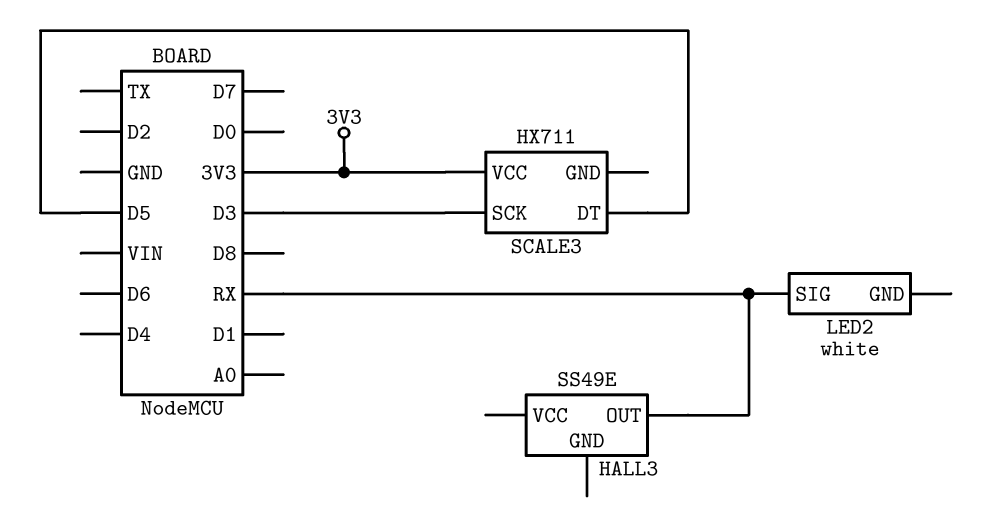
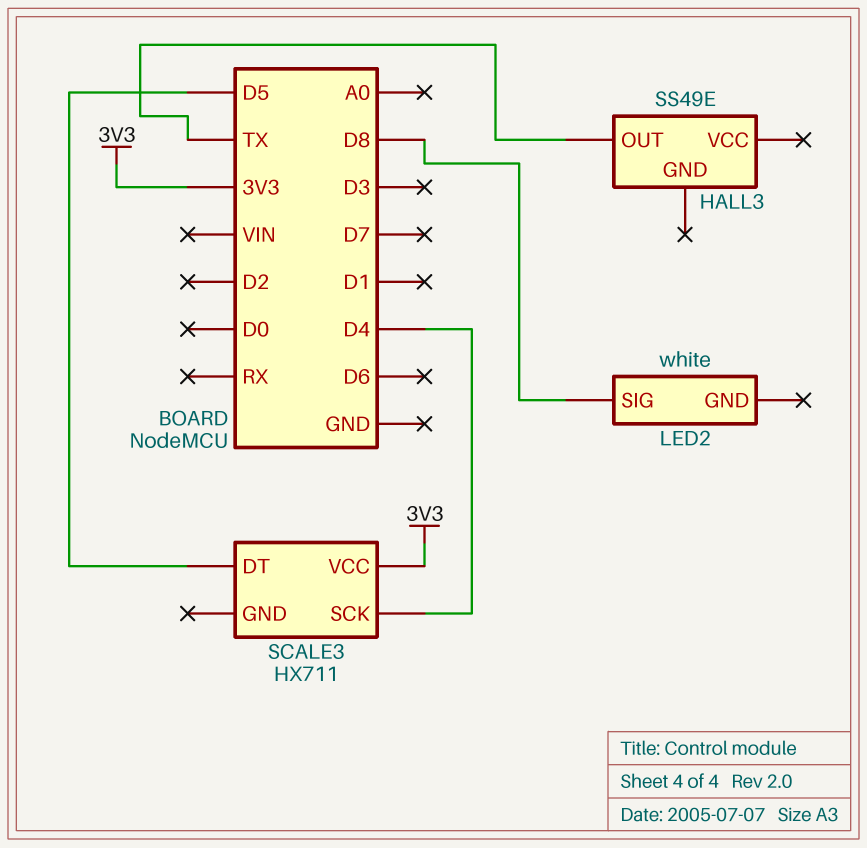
HALL3 pin OUT: RX -> TX
LED2 pin SIG: RX -> D8
SCALE3 pin SCK: D3 -> D4

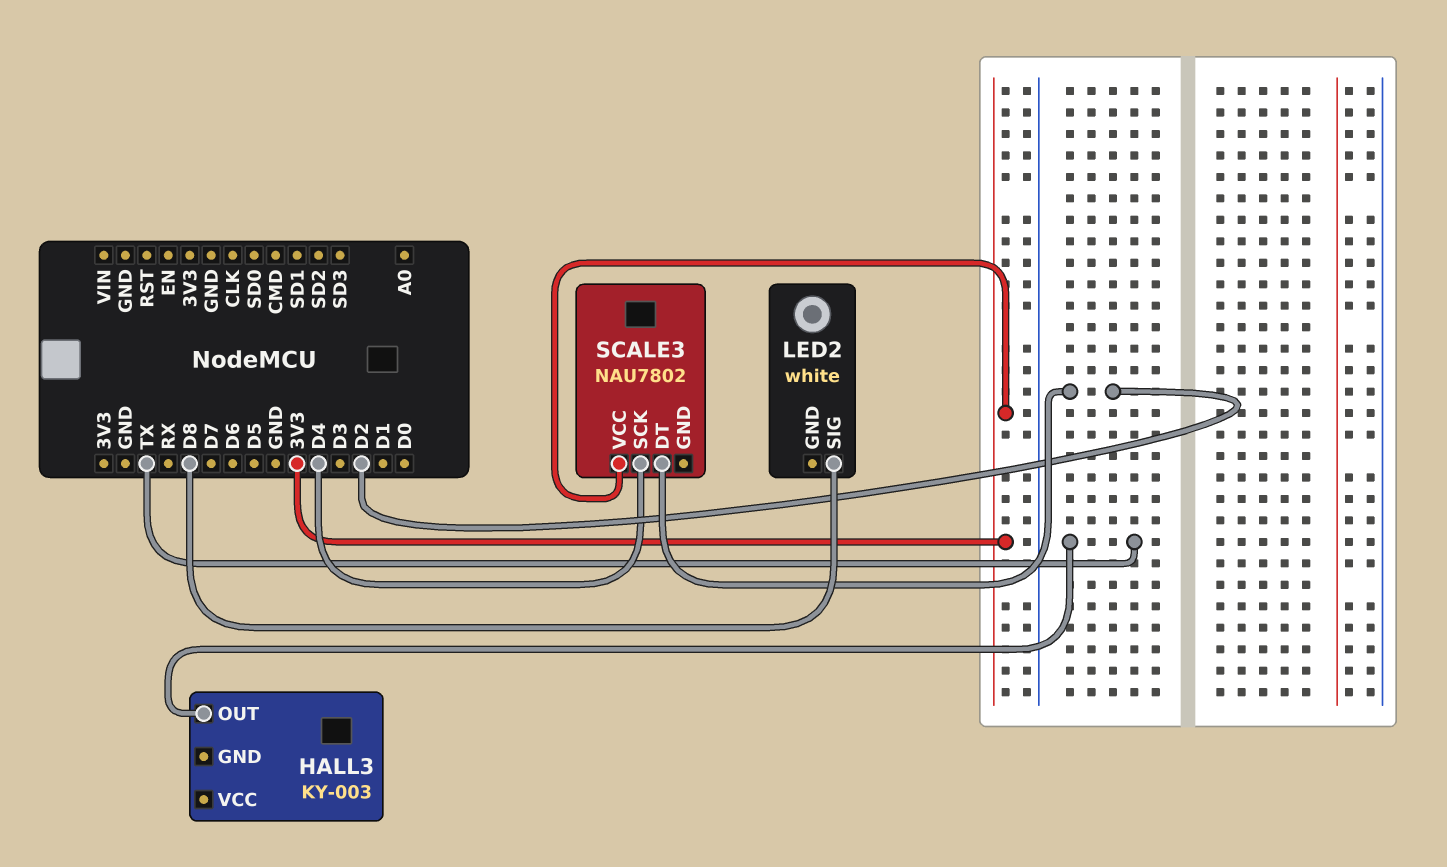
HALL3: SS49E -> KY-003
SCALE3: HX711 -> NAU7802
SCALE3 pin DT: D5 -> D2

